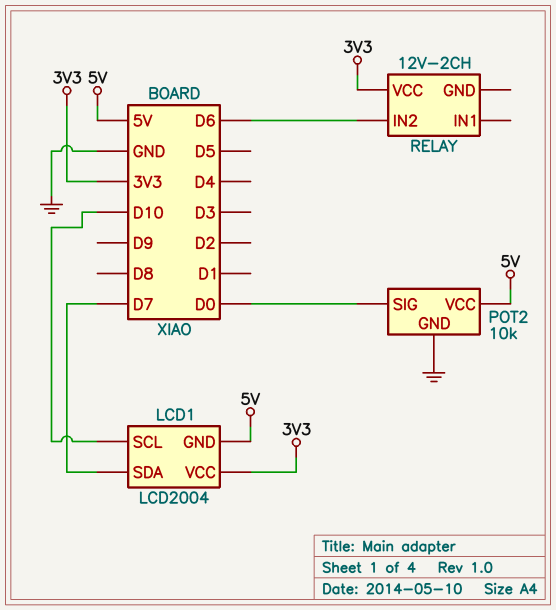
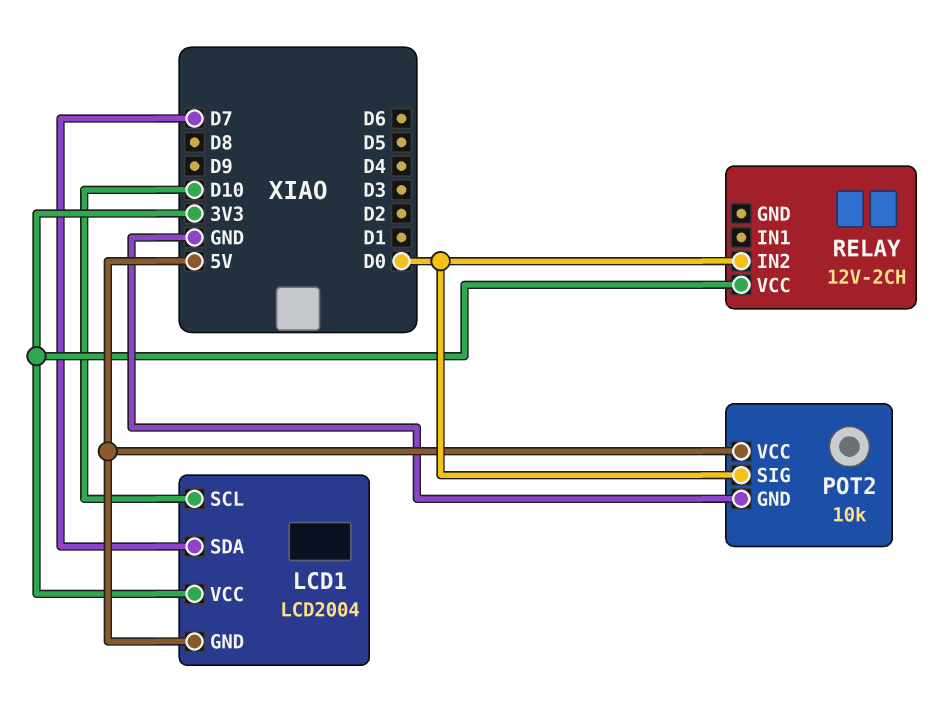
RELAY pin IN2: D6 -> D0

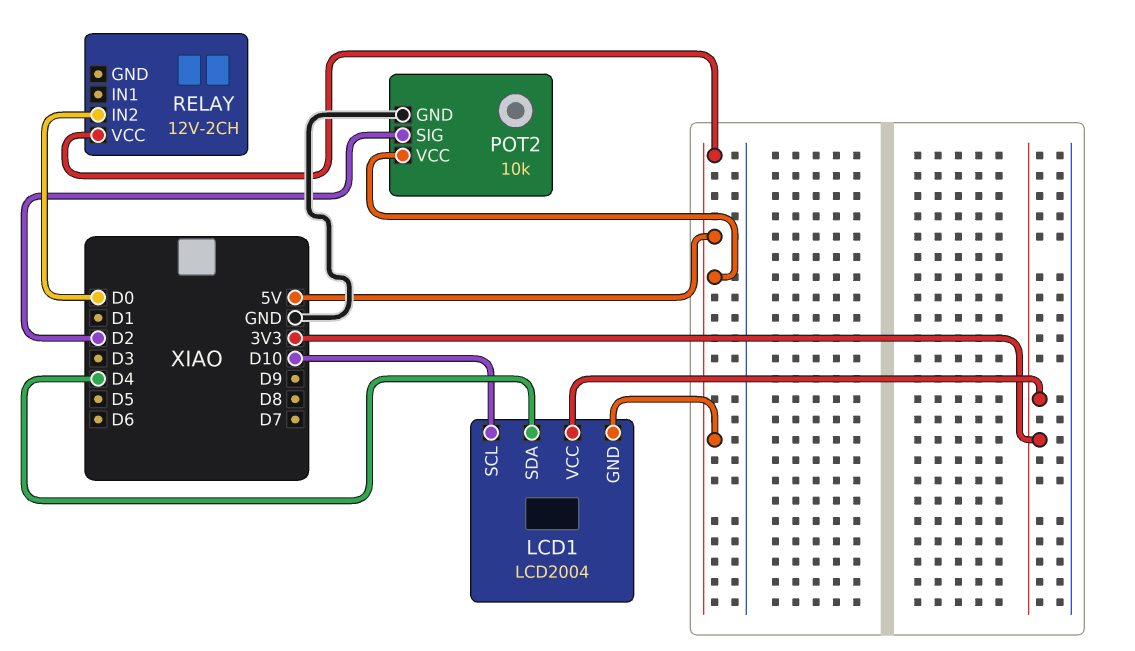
LCD1 pin SDA: D7 -> D4
POT2 pin SIG: D0 -> D2
RELAY pin VCC: 3V3 -> 5V

